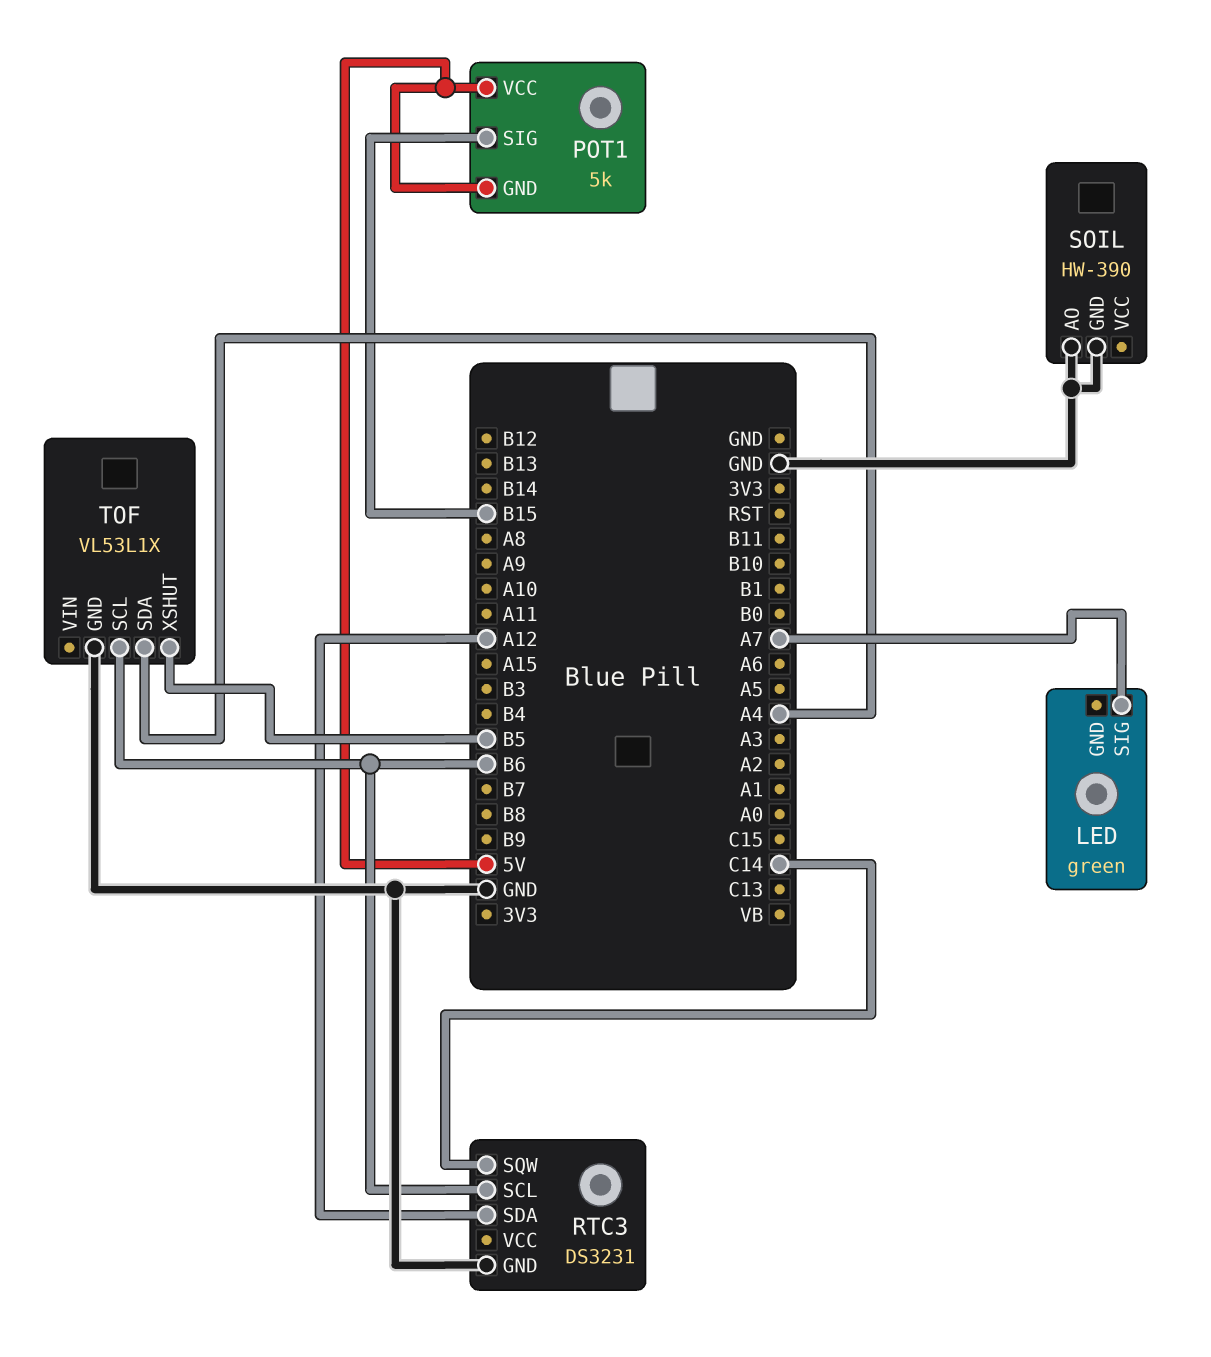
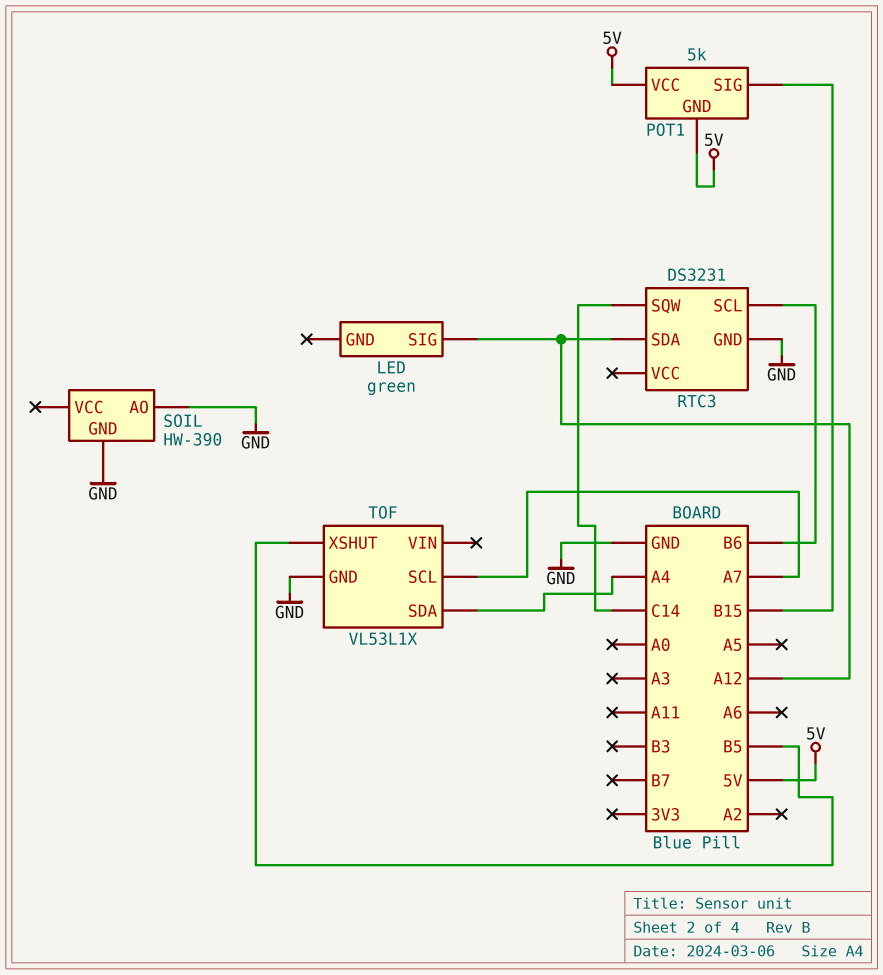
LED pin SIG: A7 -> A12
TOF pin SCL: B6 -> A7

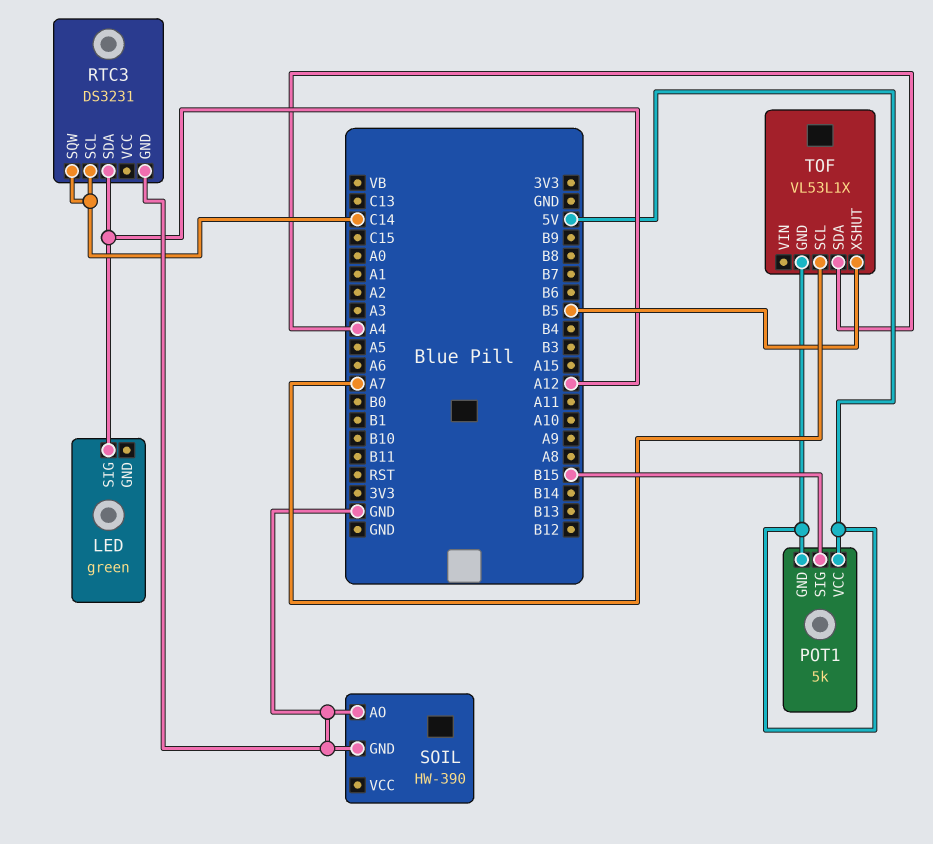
RTC3 pin SCL: B6 -> C14
TOF pin GND: GND -> 5V

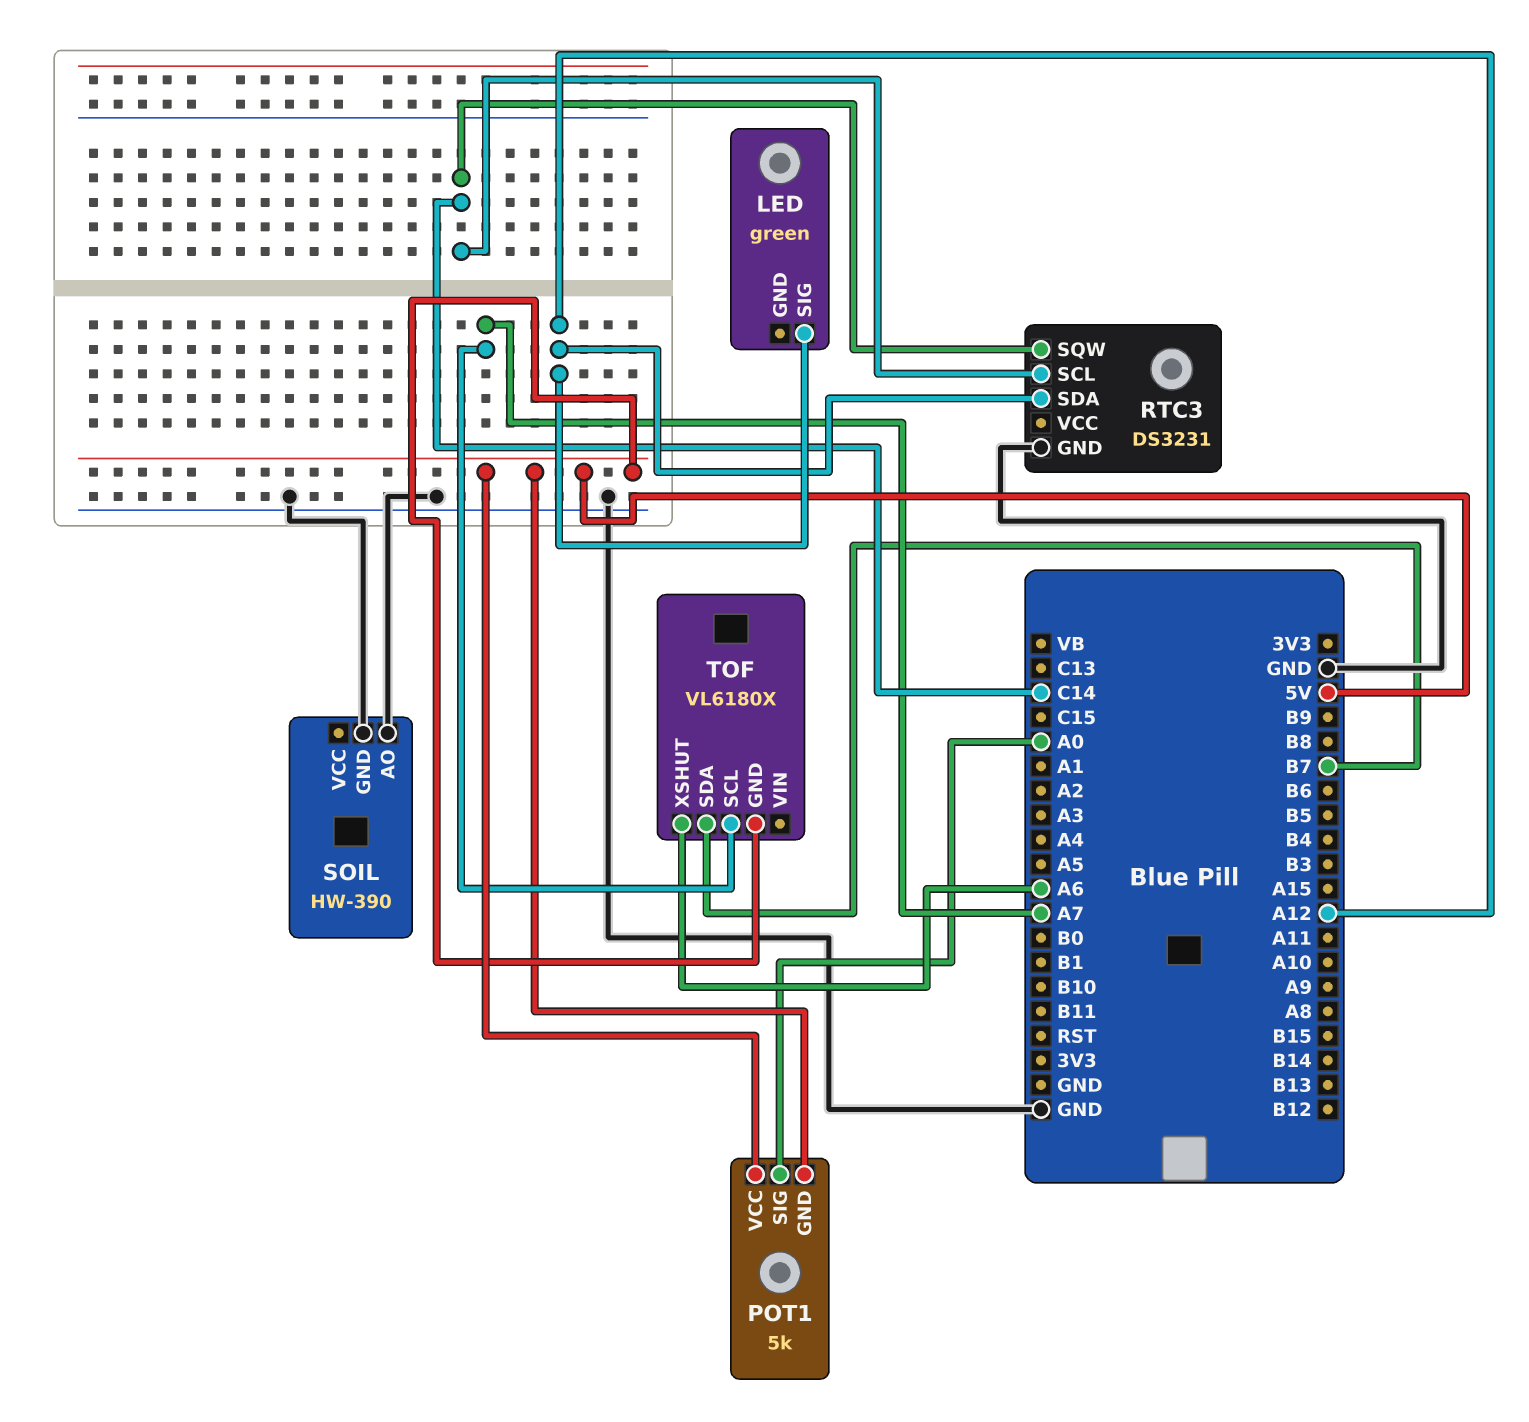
POT1 pin SIG: B15 -> A0
TOF: VL53L1X -> VL6180X
TOF pin SDA: A4 -> B7
TOF pin XSHUT: B5 -> A6

